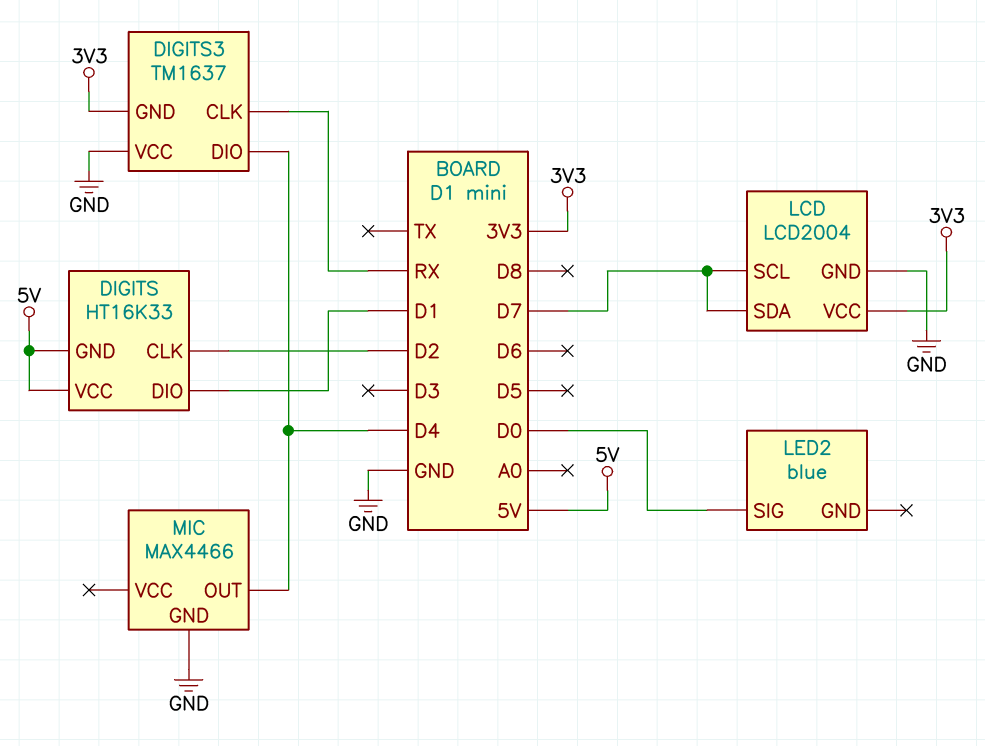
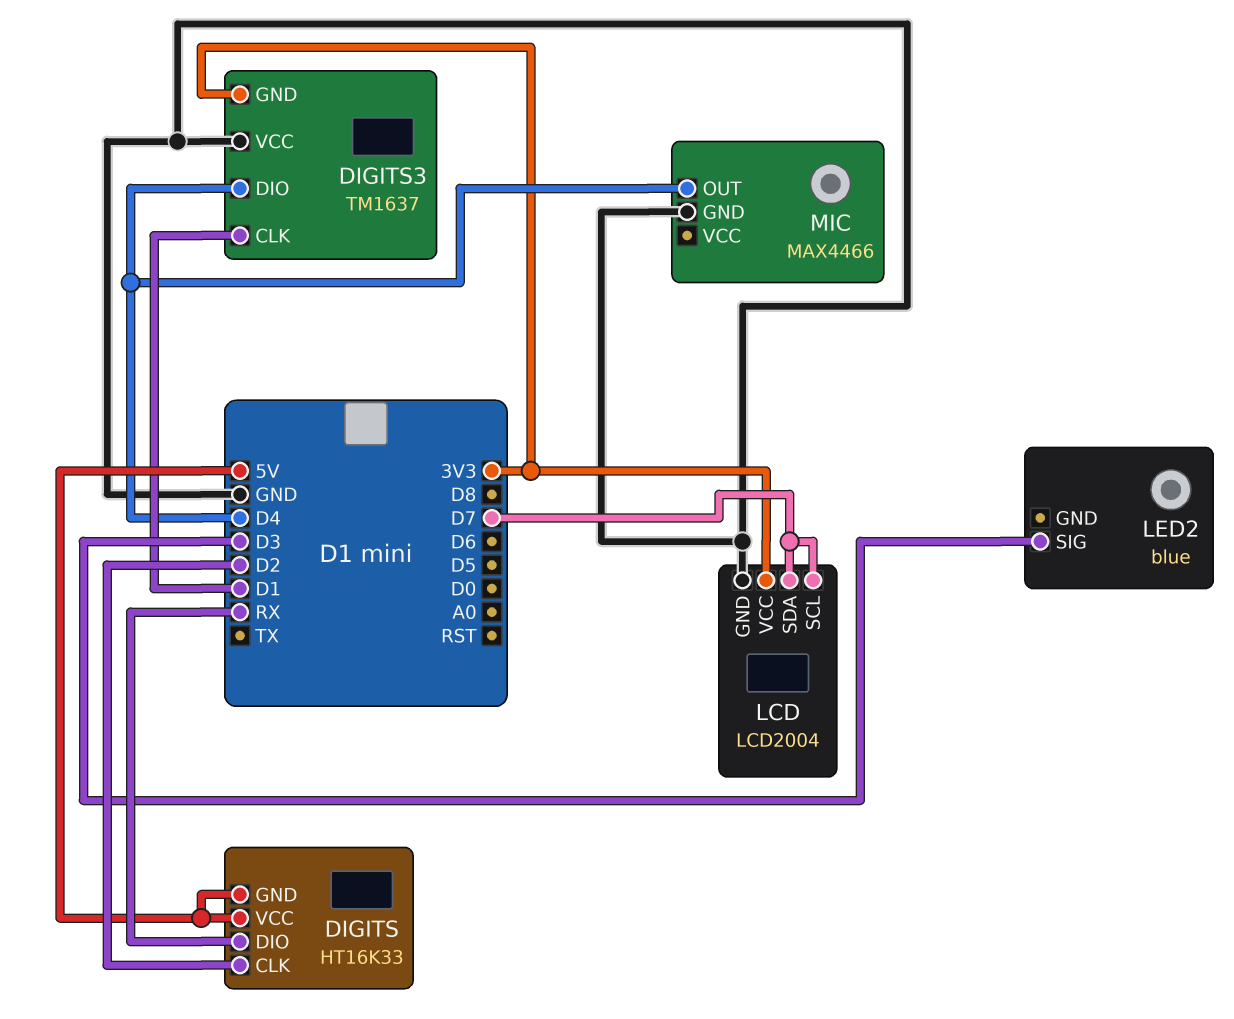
DIGITS pin DIO: D1 -> RX
DIGITS3 pin CLK: RX -> D1
LED2 pin SIG: D0 -> D3

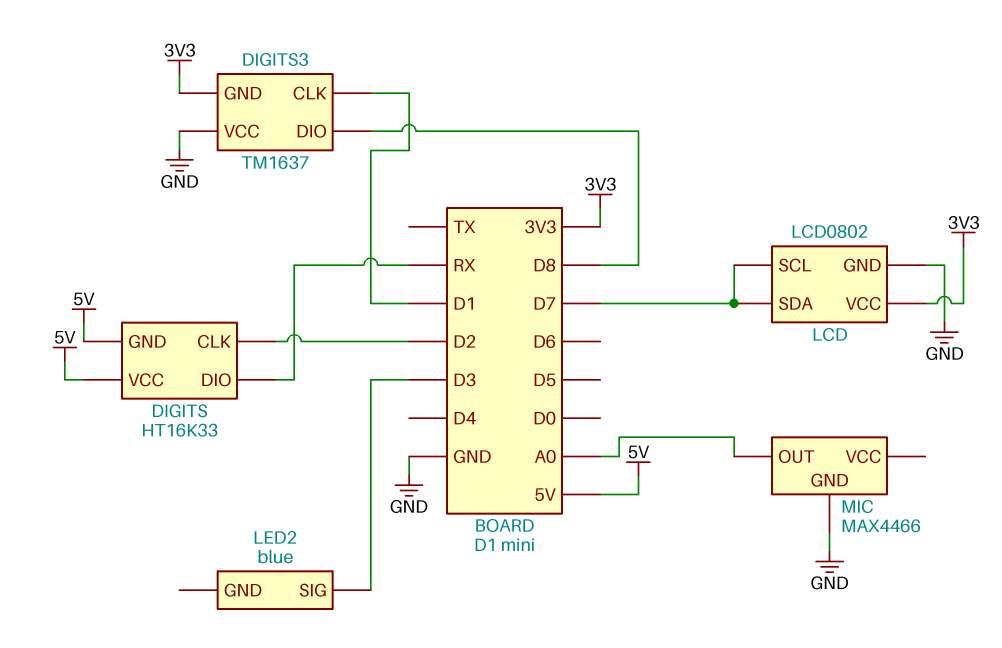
DIGITS3 pin DIO: D4 -> D8
LCD: LCD2004 -> LCD0802
MIC pin OUT: D4 -> A0

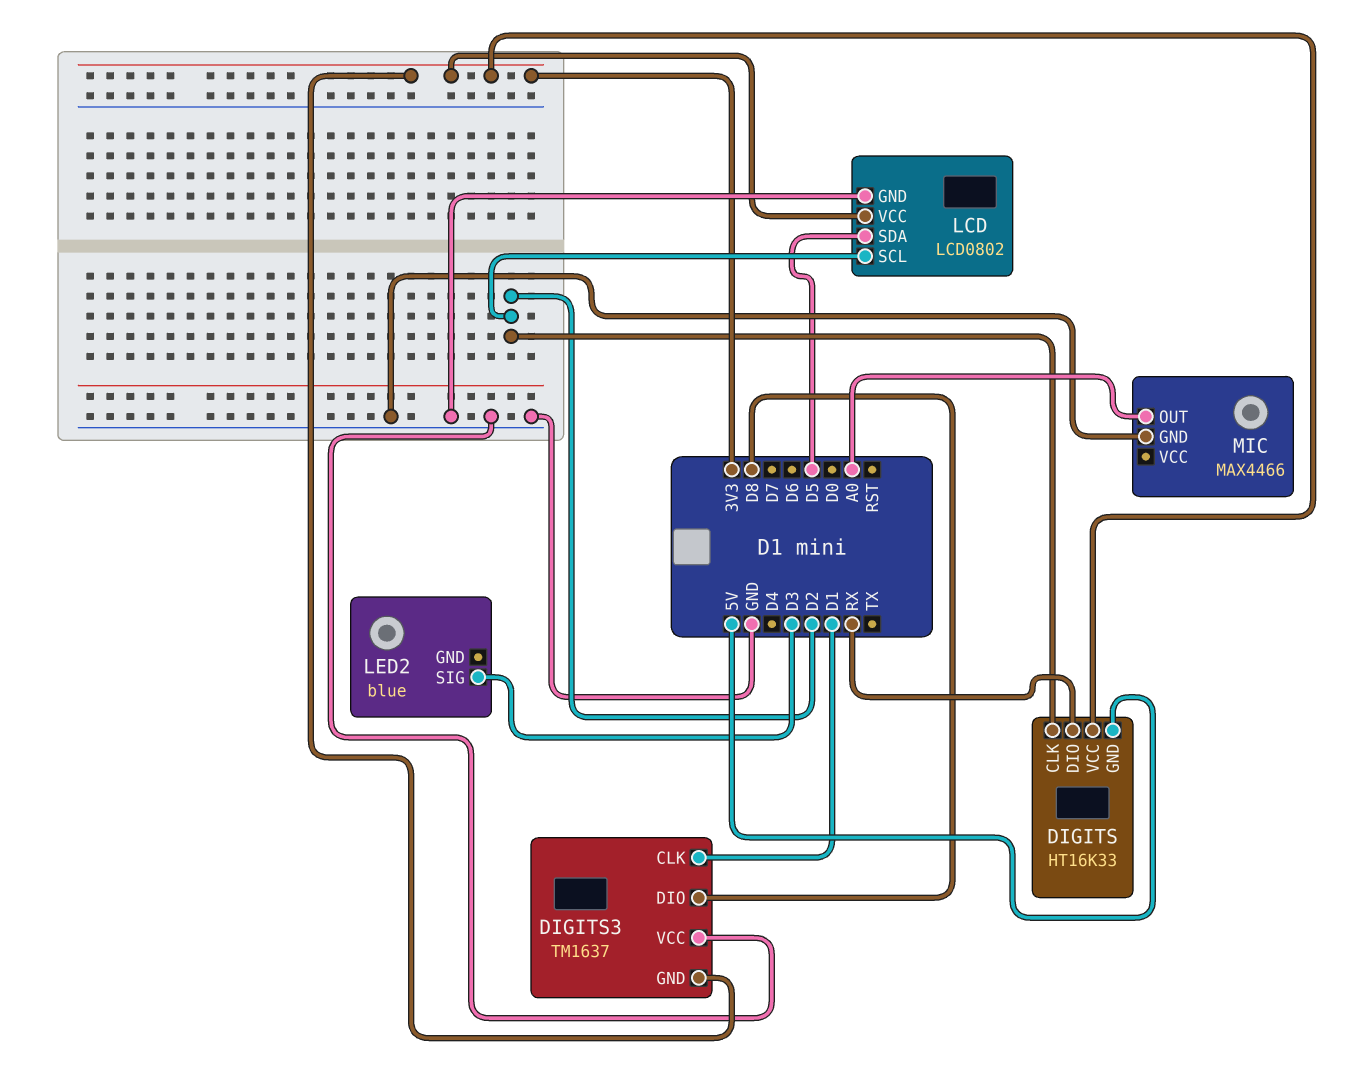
DIGITS pin VCC: 5V -> 3V3
LCD pin SCL: D7 -> D2
LCD pin SDA: D7 -> D5

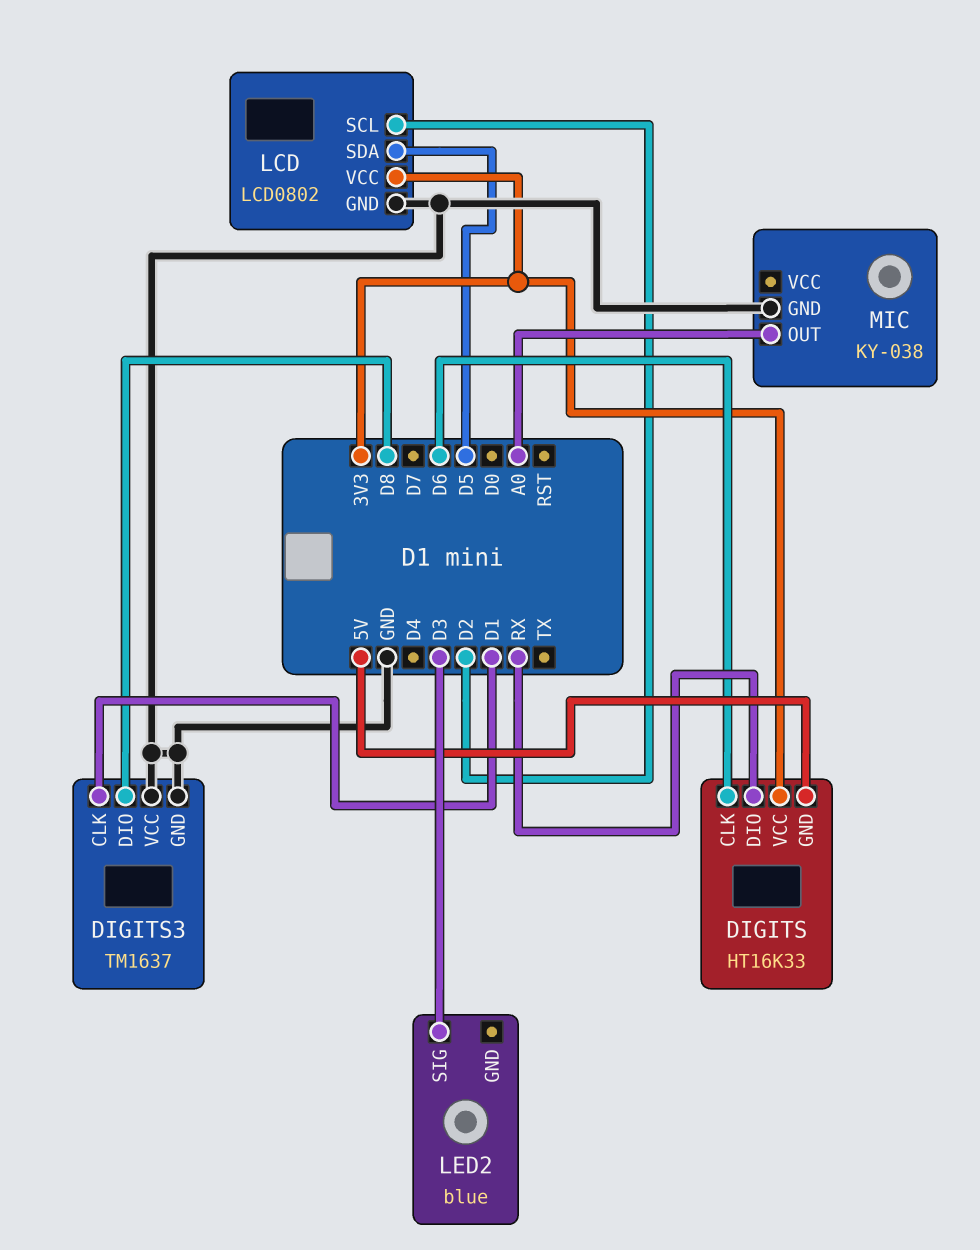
DIGITS pin CLK: D2 -> D6
DIGITS3 pin GND: 3V3 -> GND
MIC: MAX4466 -> KY-038

